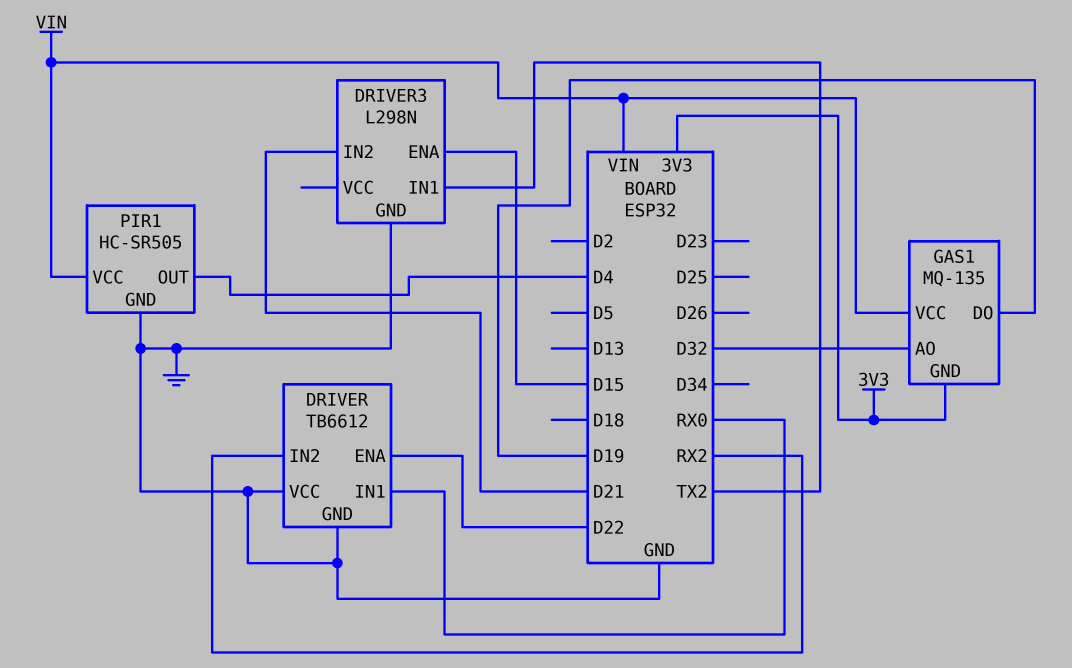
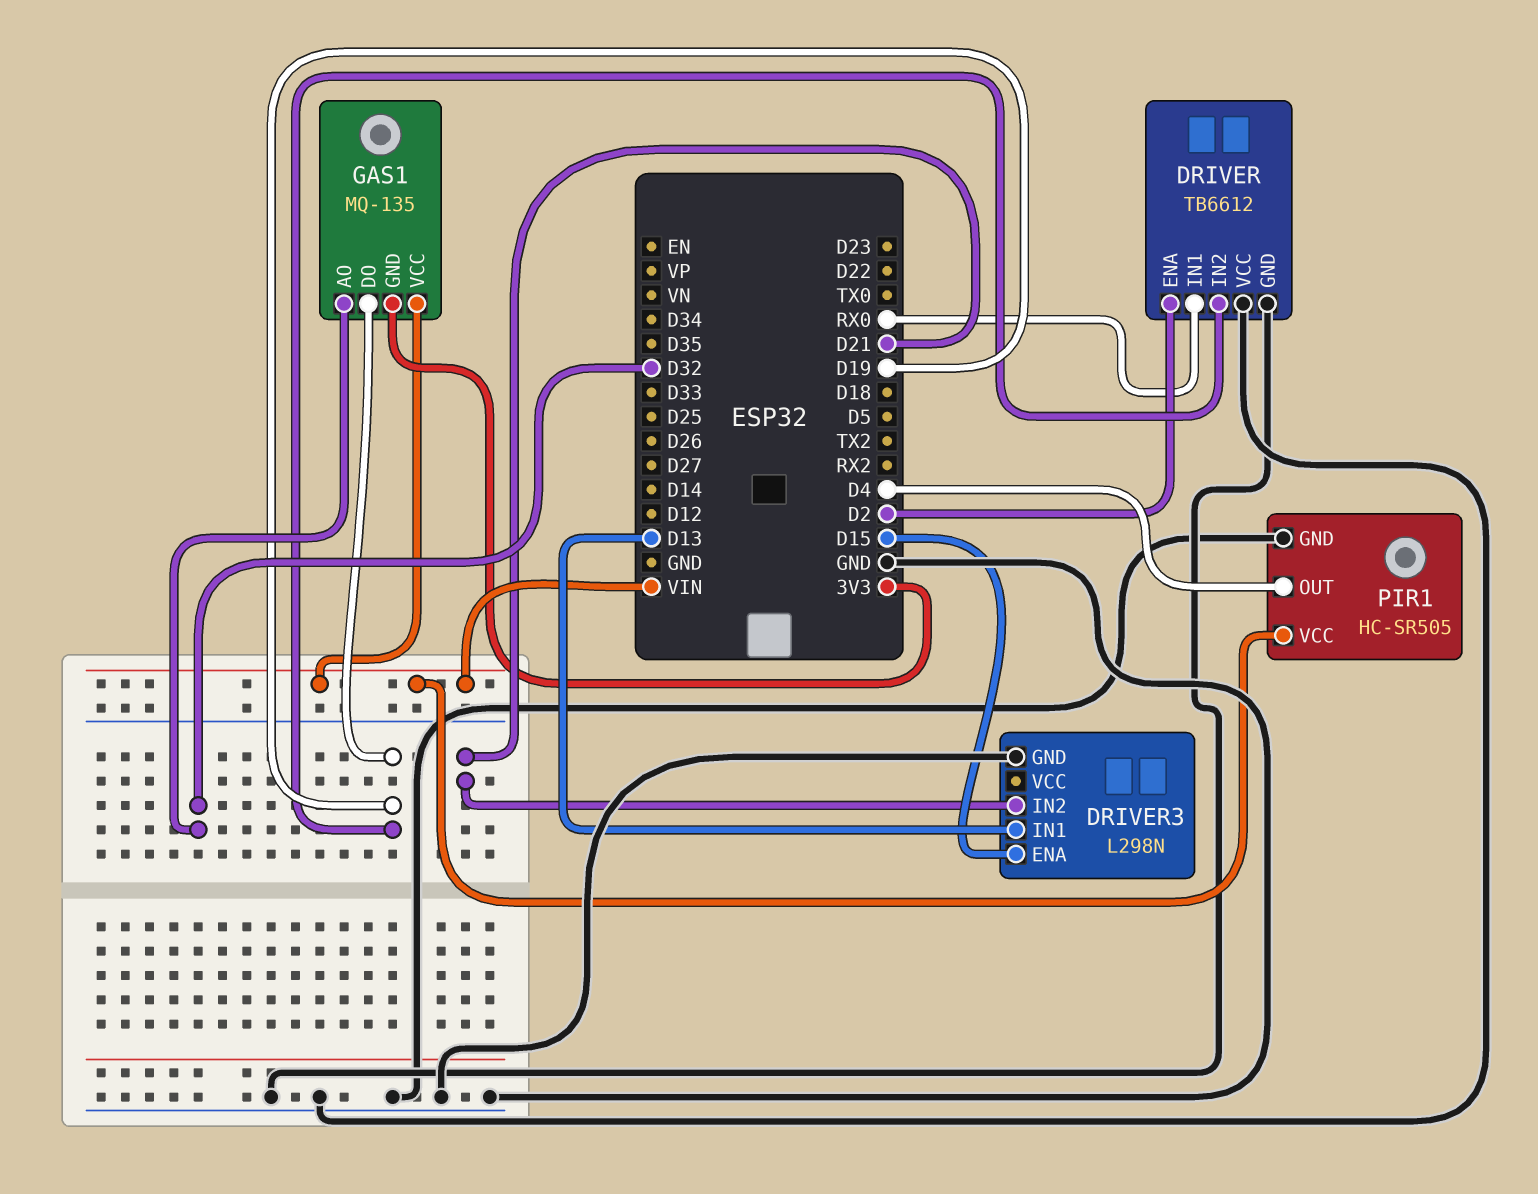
DRIVER pin ENA: D22 -> D2
DRIVER pin IN2: RX2 -> D19
DRIVER3 pin IN1: TX2 -> D13

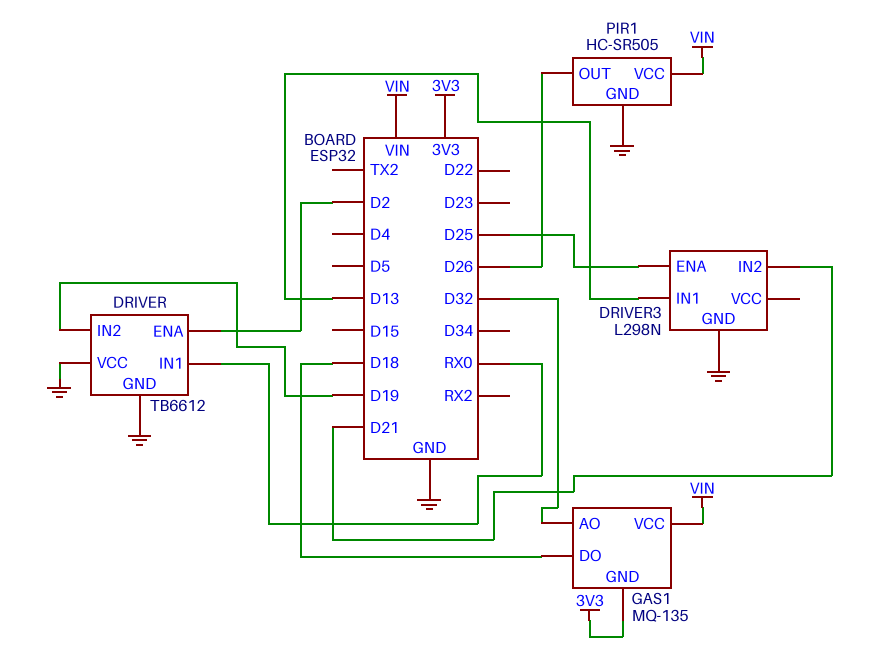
DRIVER3 pin ENA: D15 -> D25
GAS1 pin DO: D19 -> D18
PIR1 pin OUT: D4 -> D26

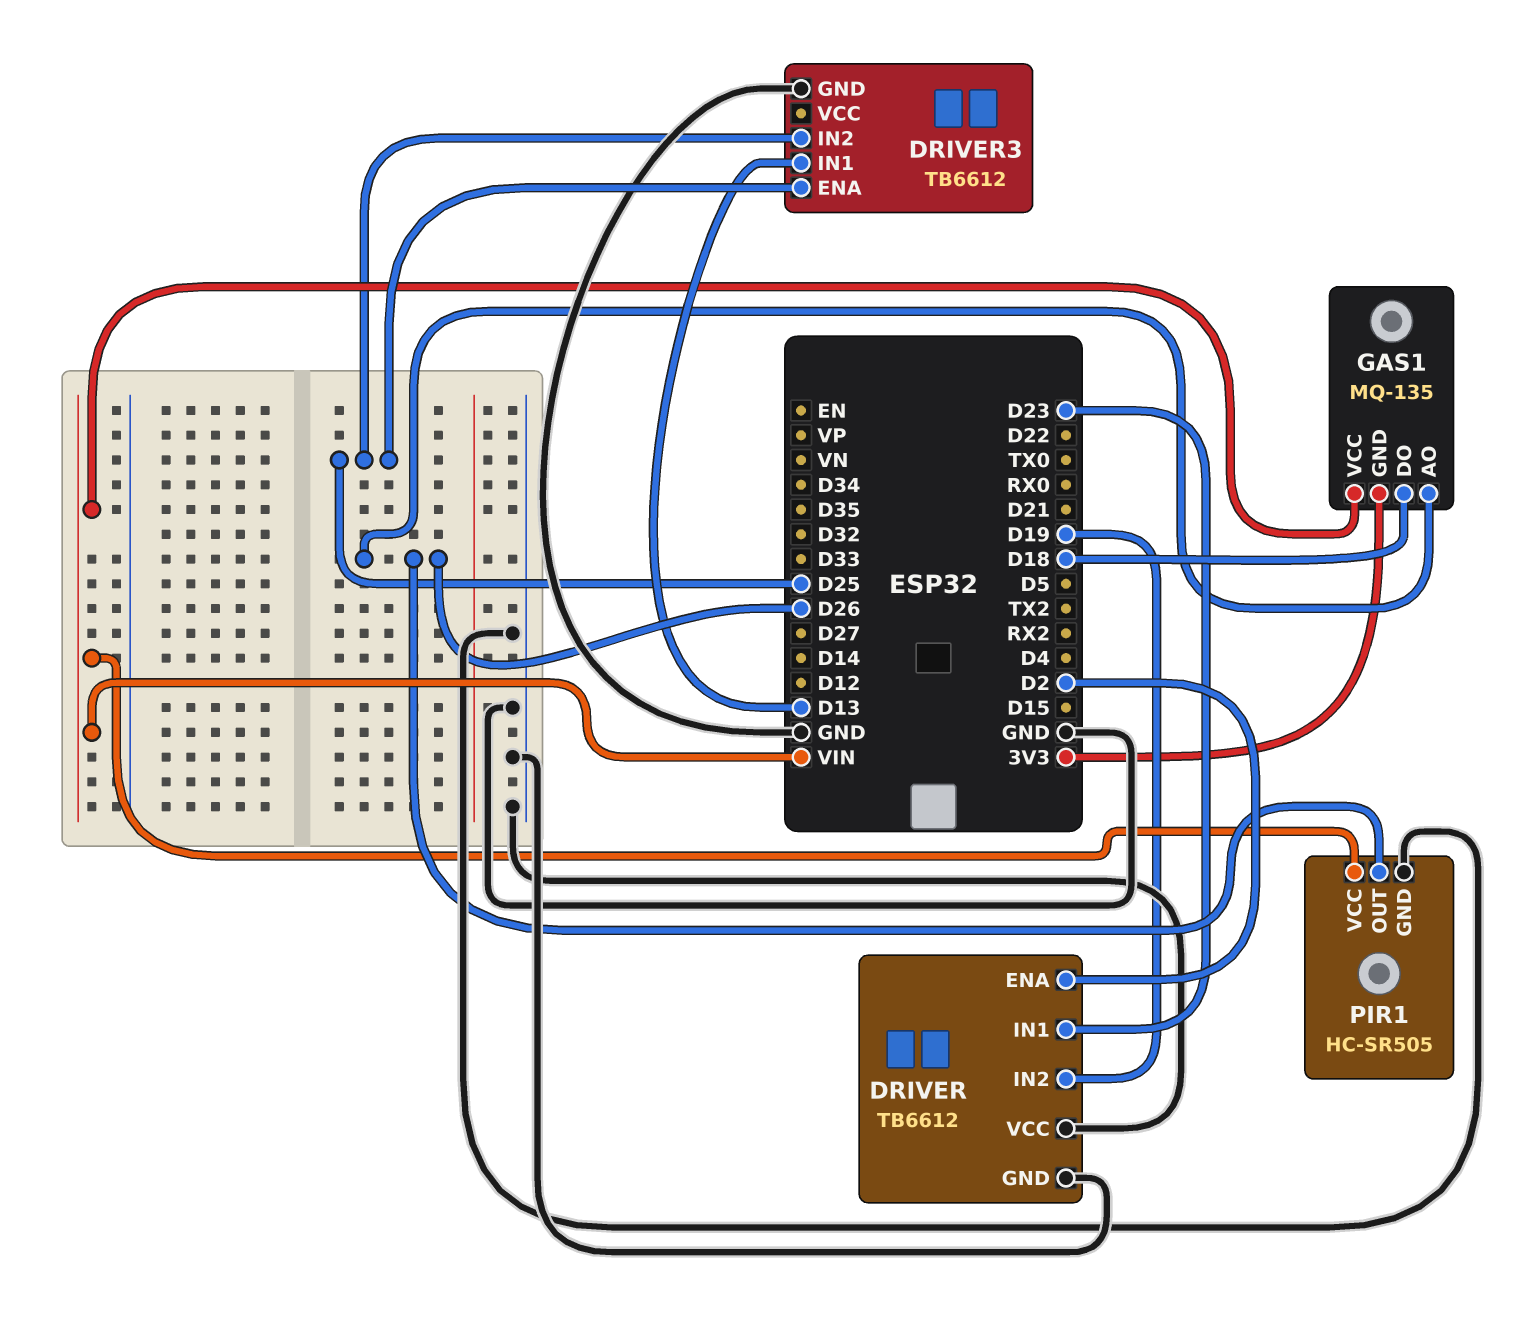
DRIVER pin IN1: RX0 -> D23
DRIVER3: L298N -> TB6612
DRIVER3 pin IN2: D21 -> D25
GAS1 pin AO: D32 -> D26

